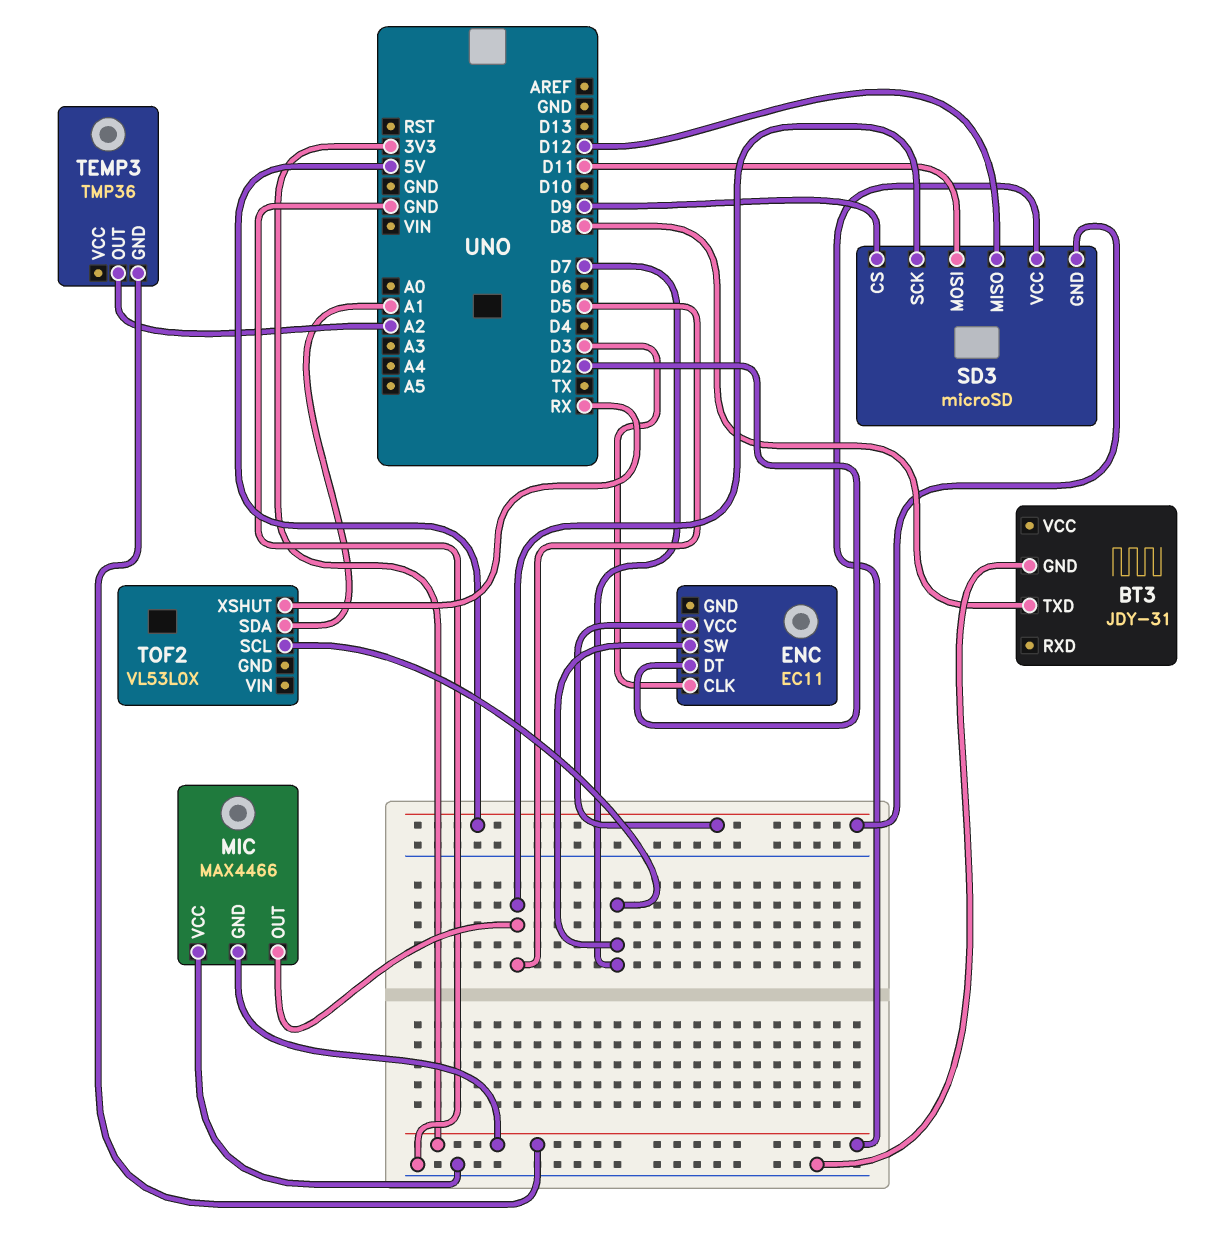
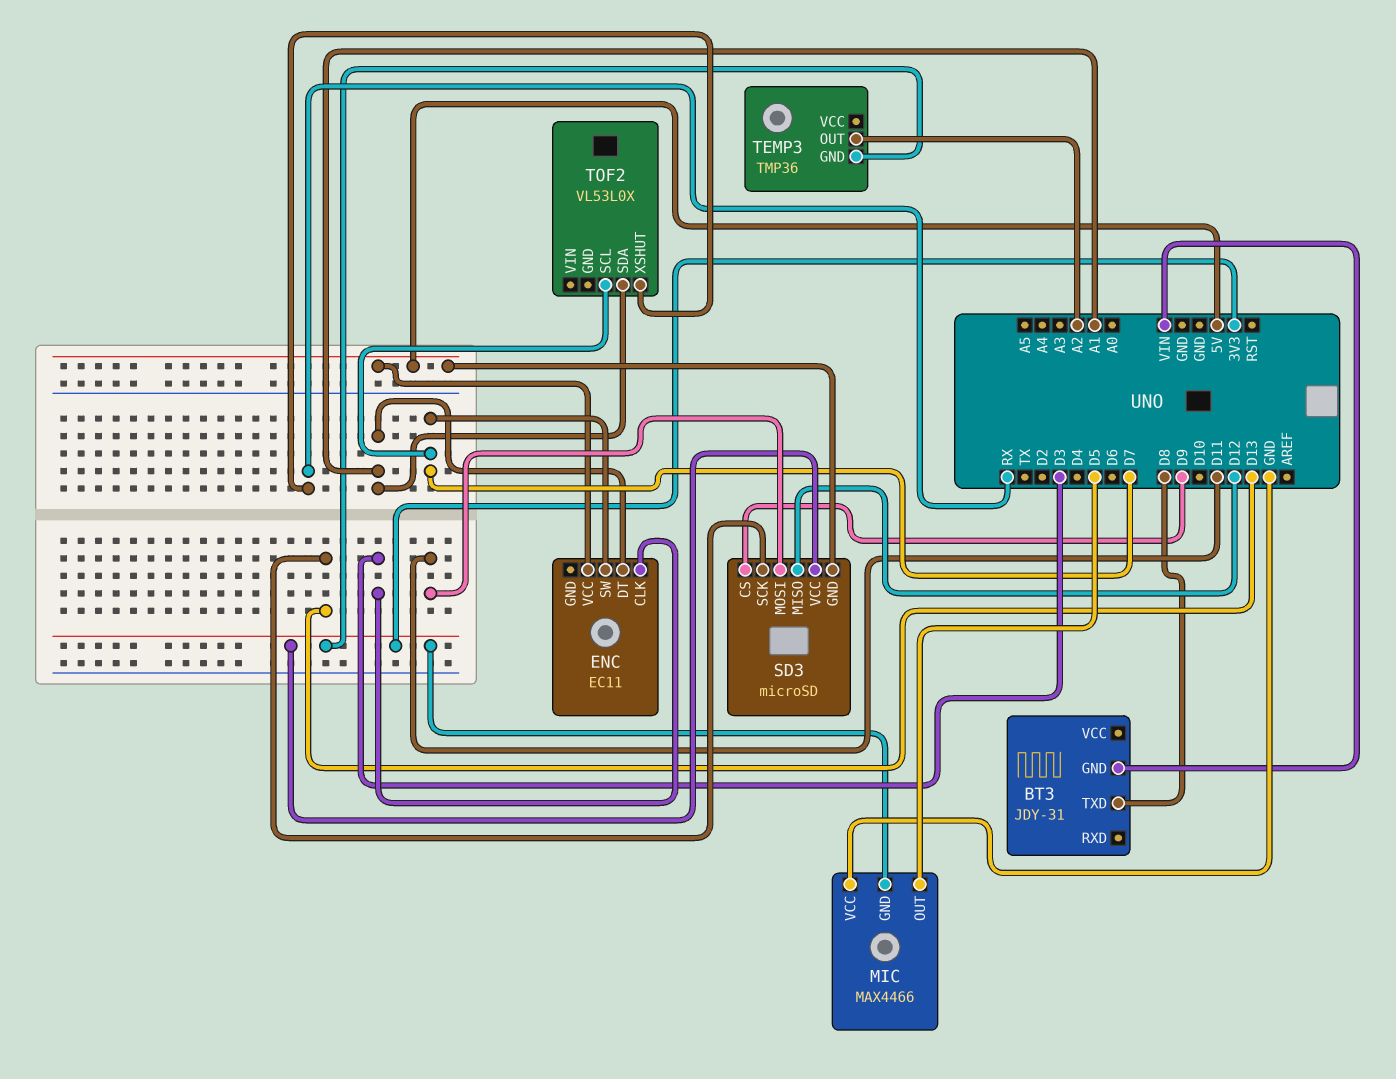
BT3 pin GND: GND -> VIN
ENC pin DT: D2 -> A1
SD3 pin SCK: D5 -> D13

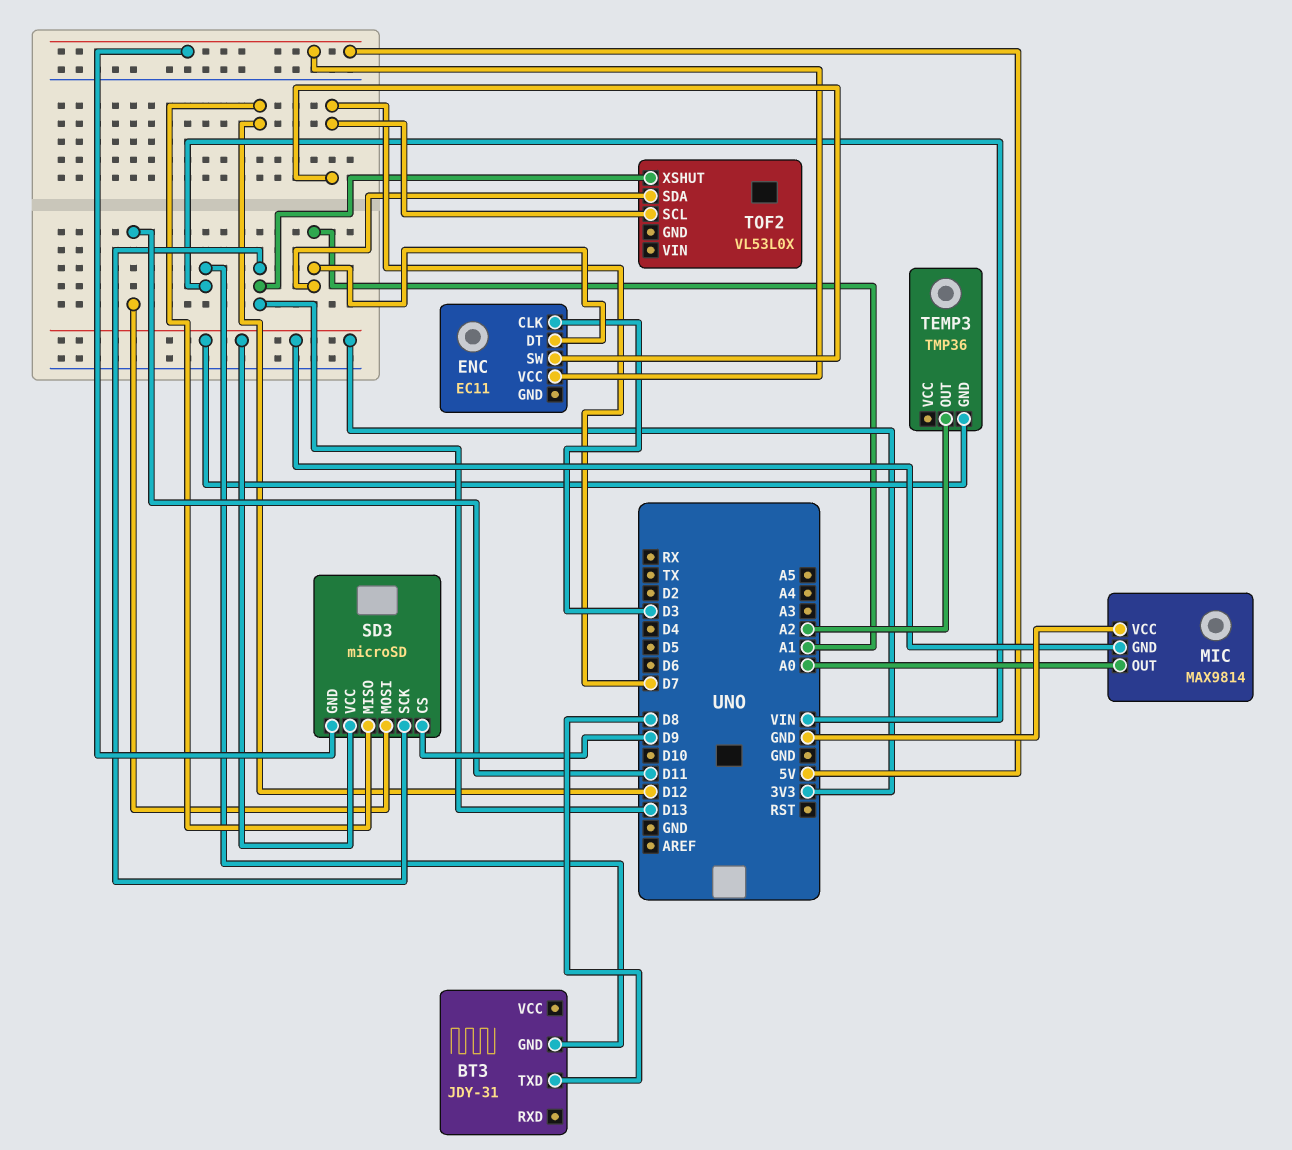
MIC: MAX4466 -> MAX9814
MIC pin OUT: D5 -> A0
TOF2 pin XSHUT: RX -> D13

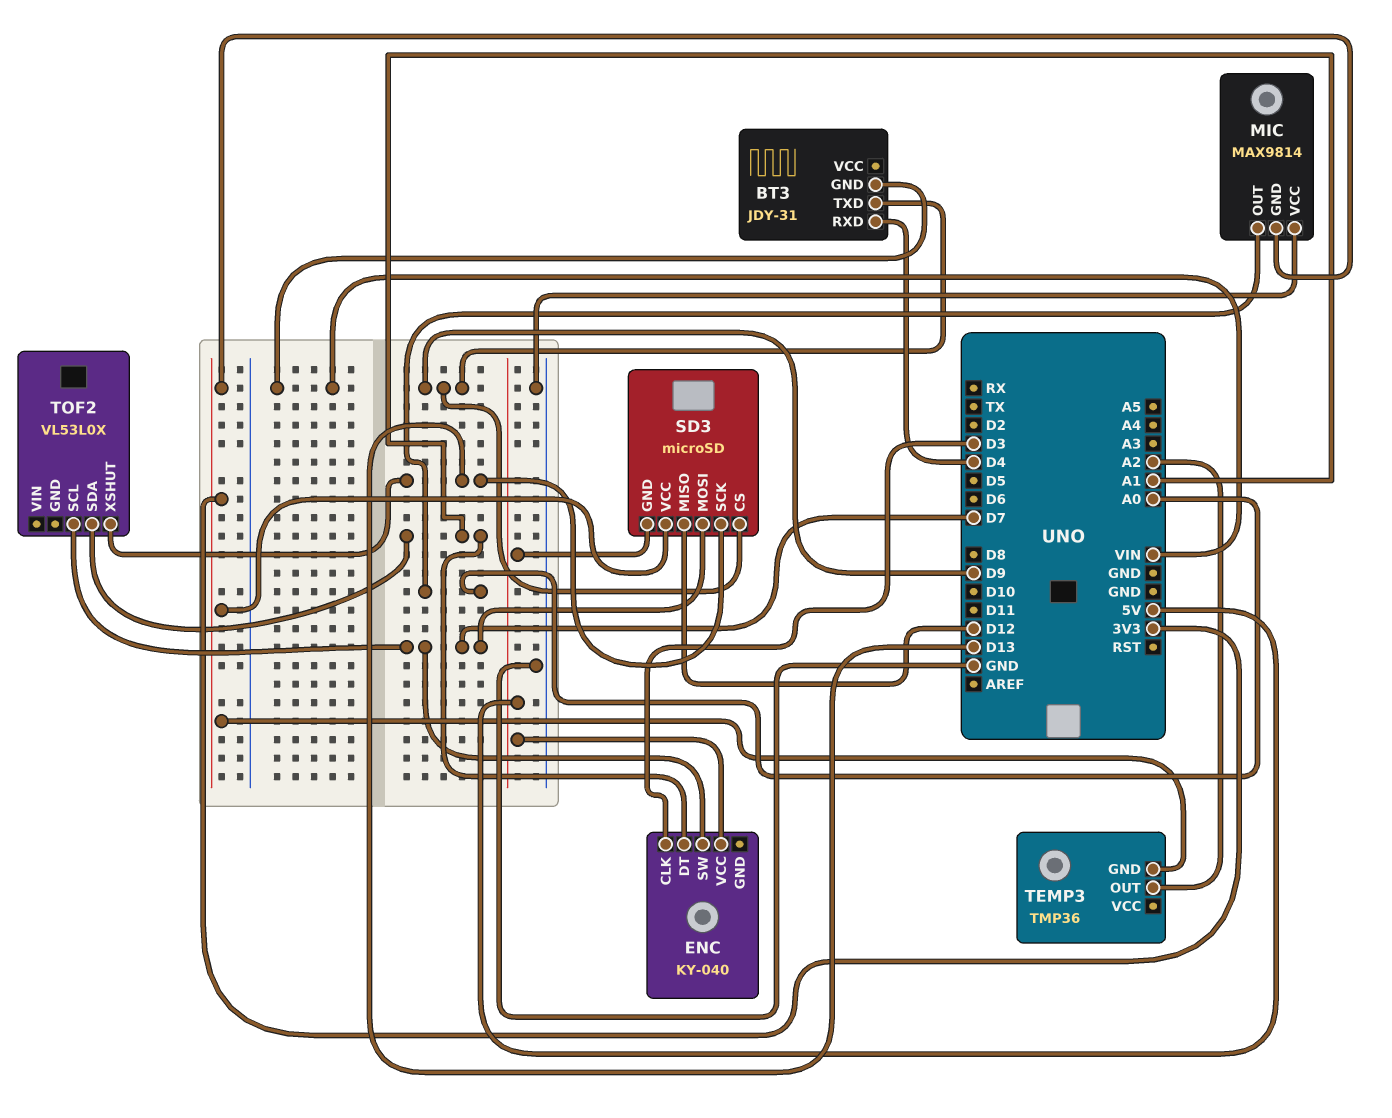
BT3 pin RXD: none -> D4
BT3 pin TXD: D8 -> D9
ENC: EC11 -> KY-040
SD3 pin MOSI: D11 -> D7

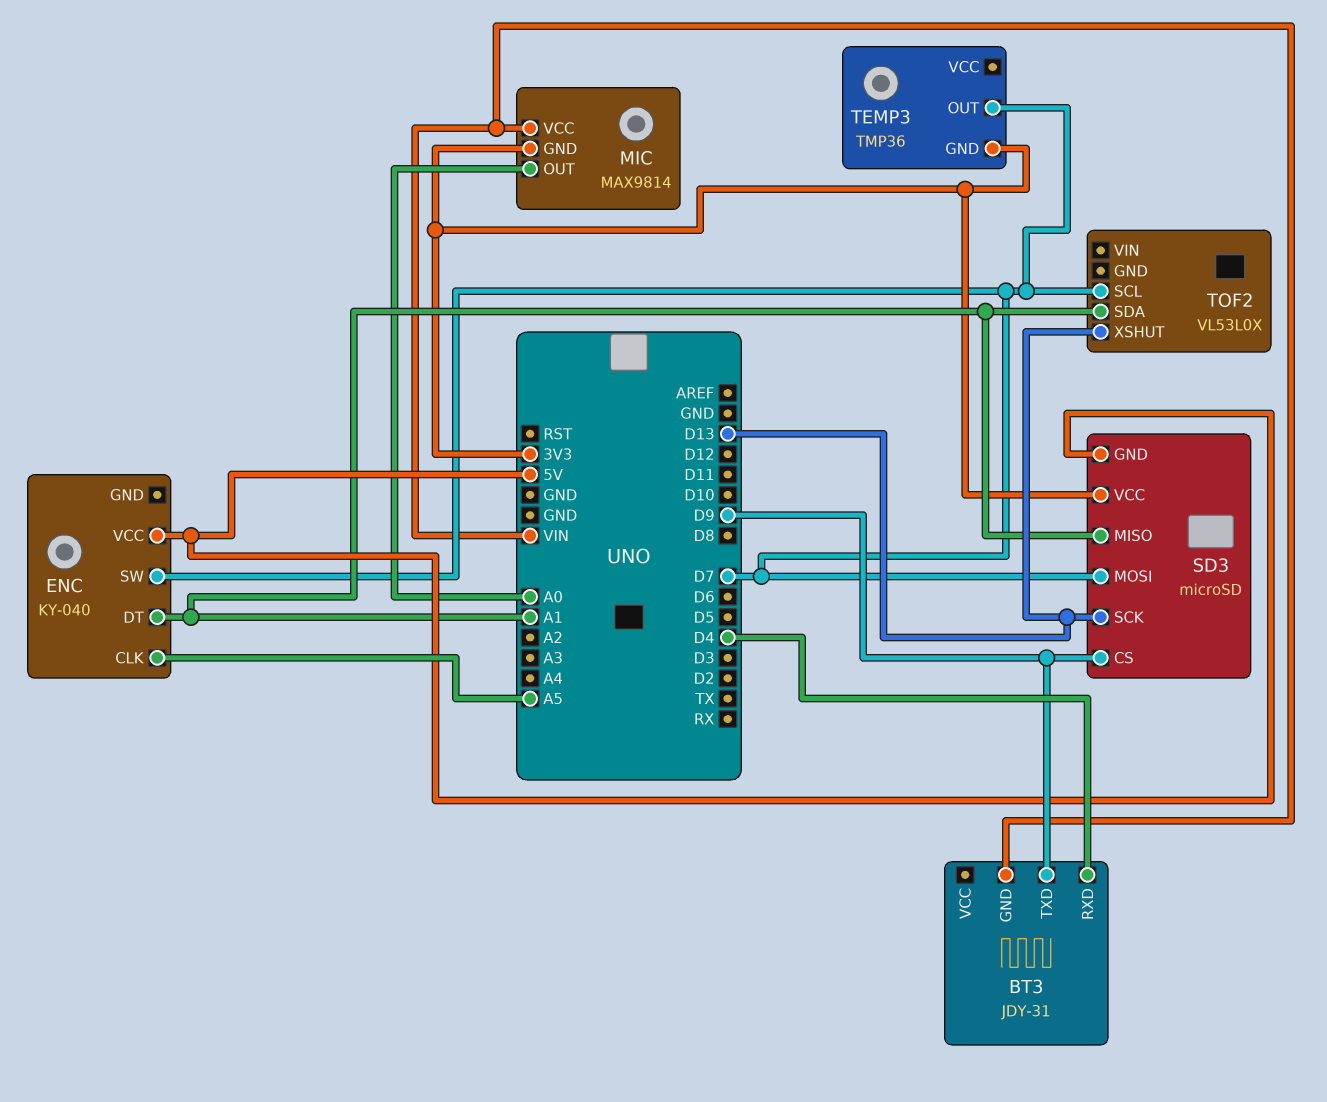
ENC pin CLK: D3 -> A5
MIC pin VCC: GND -> VIN
SD3 pin MISO: D12 -> A1
TEMP3 pin OUT: A2 -> D7

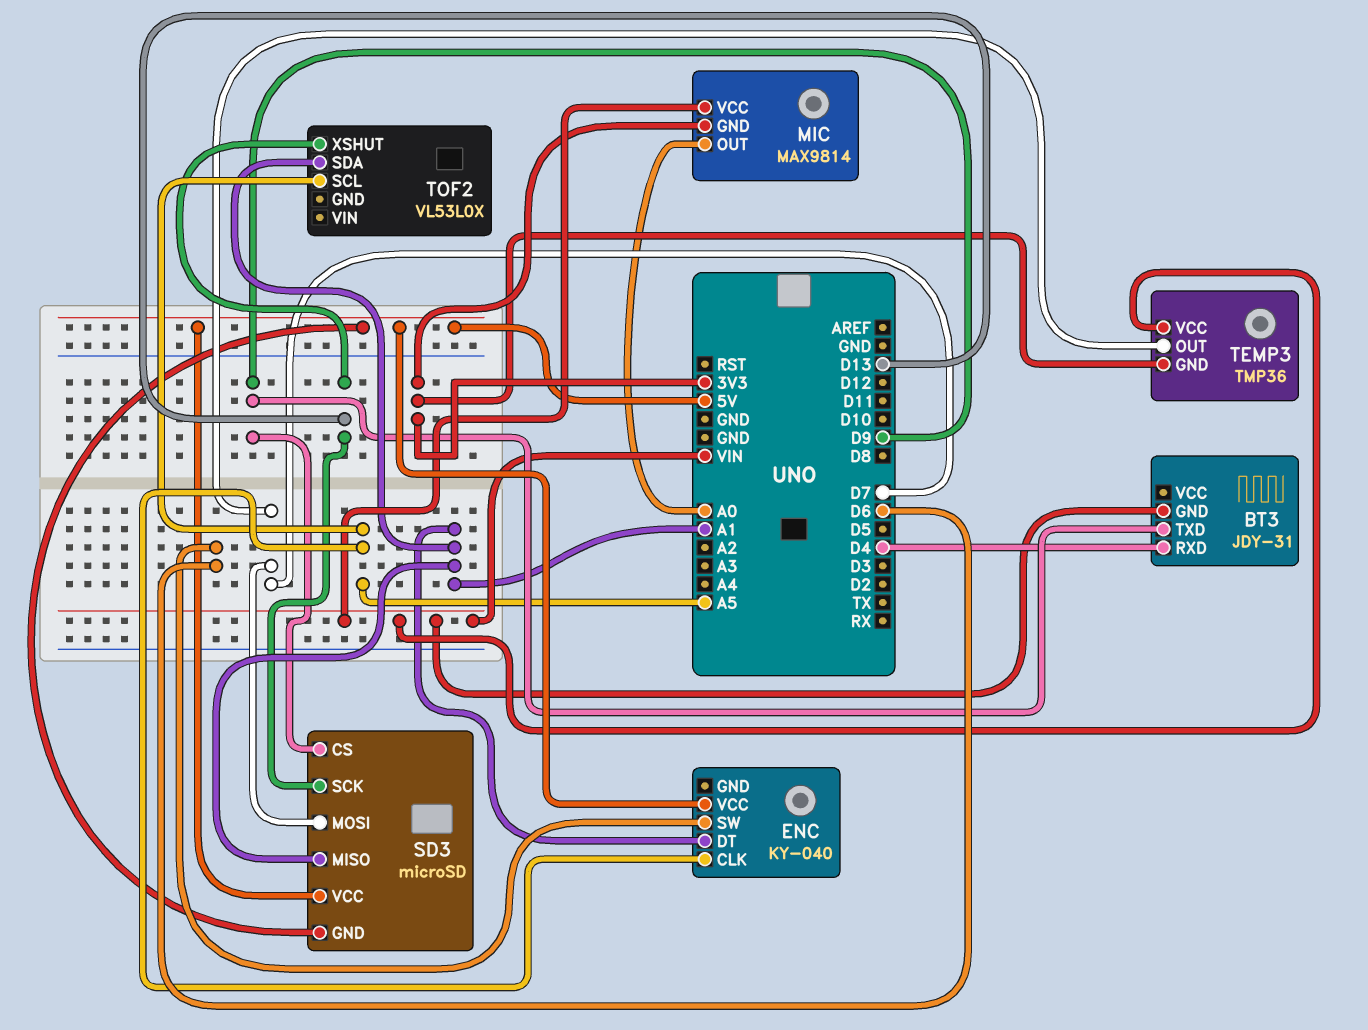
ENC pin SW: D7 -> D6
SD3 pin VCC: 3V3 -> 5V
TEMP3 pin VCC: none -> VIN
TOF2 pin SCL: D7 -> A5

